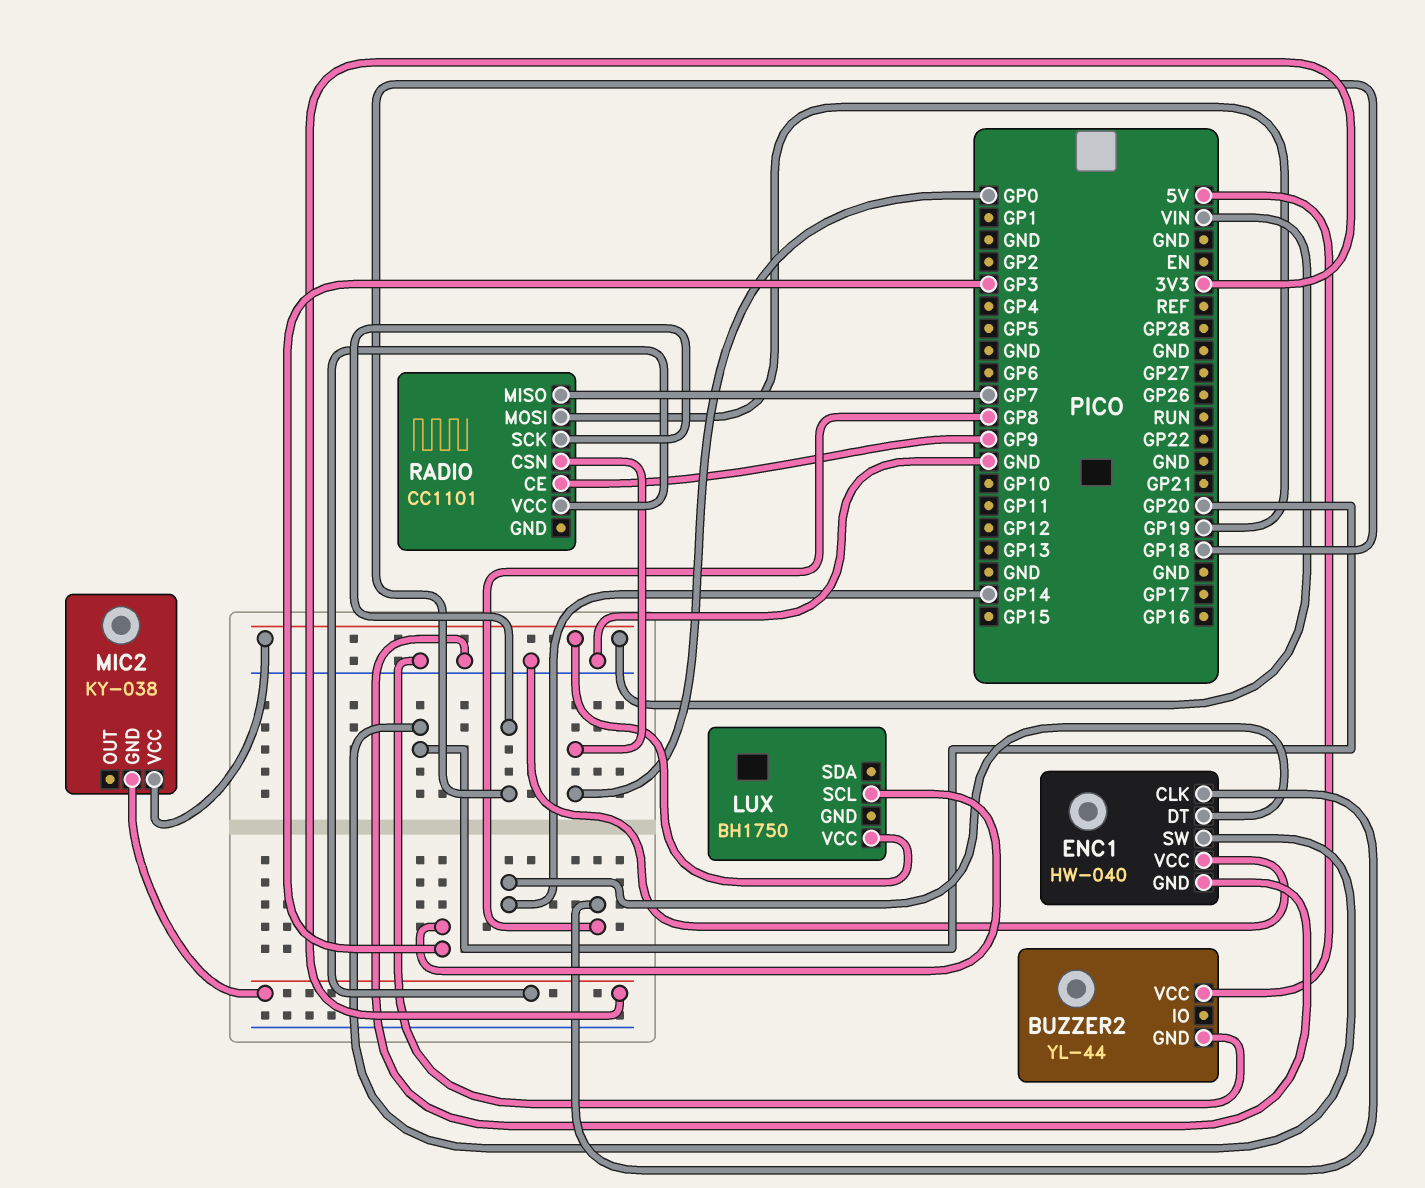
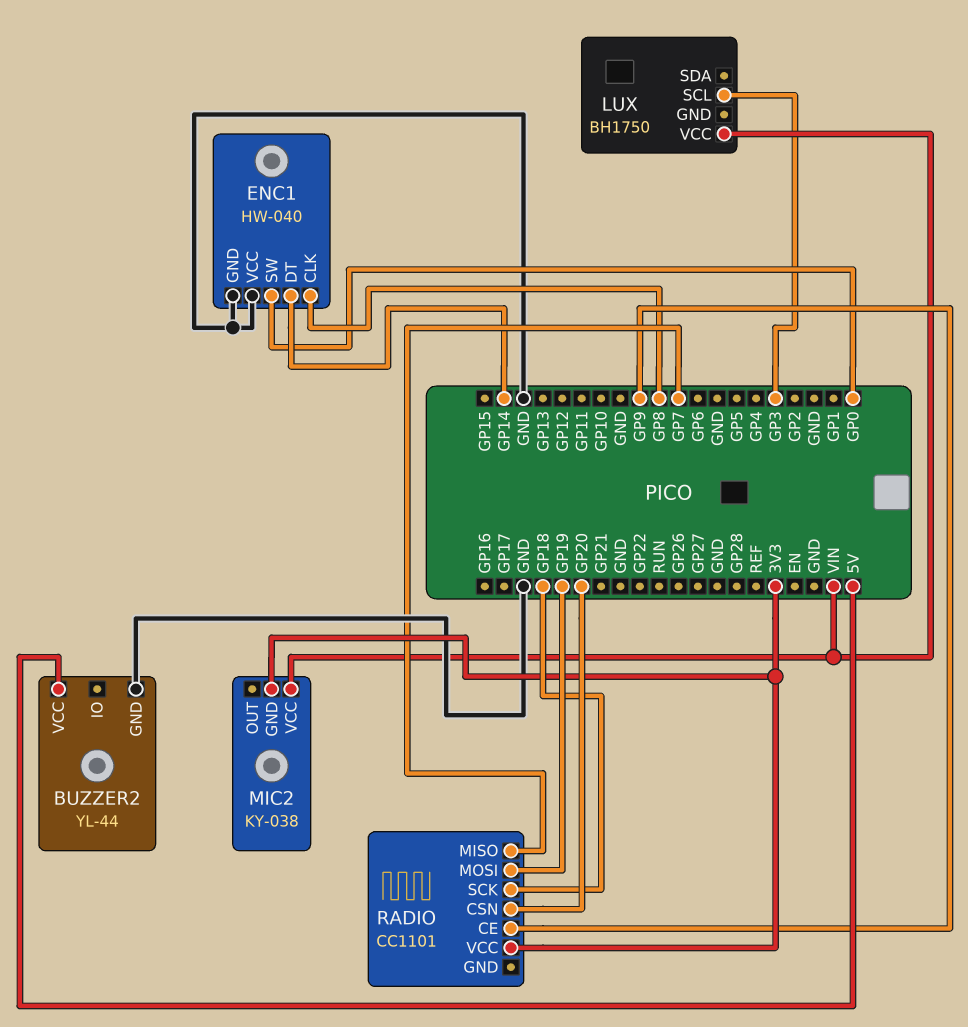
ENC1 pin SW: GP20 -> GP0
RADIO pin CSN: GP0 -> GP20

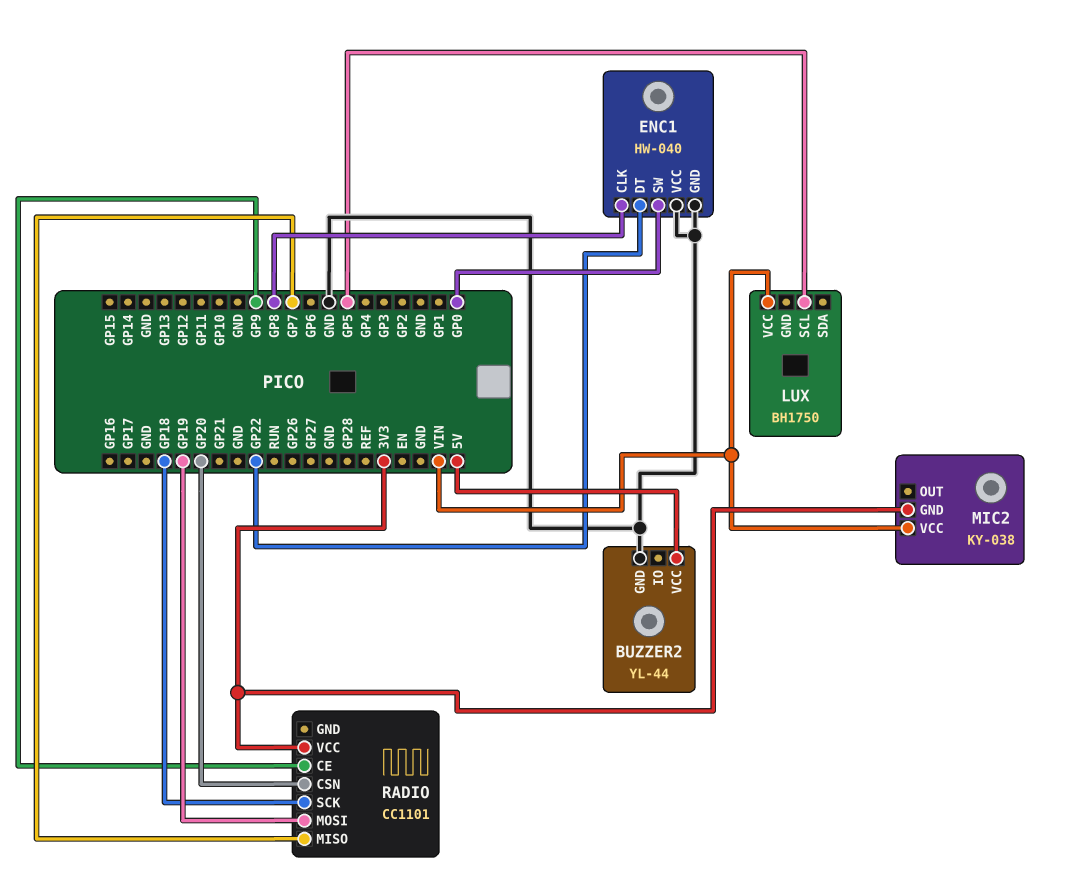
ENC1 pin DT: GP14 -> GP22
LUX pin SCL: GP3 -> GP5

